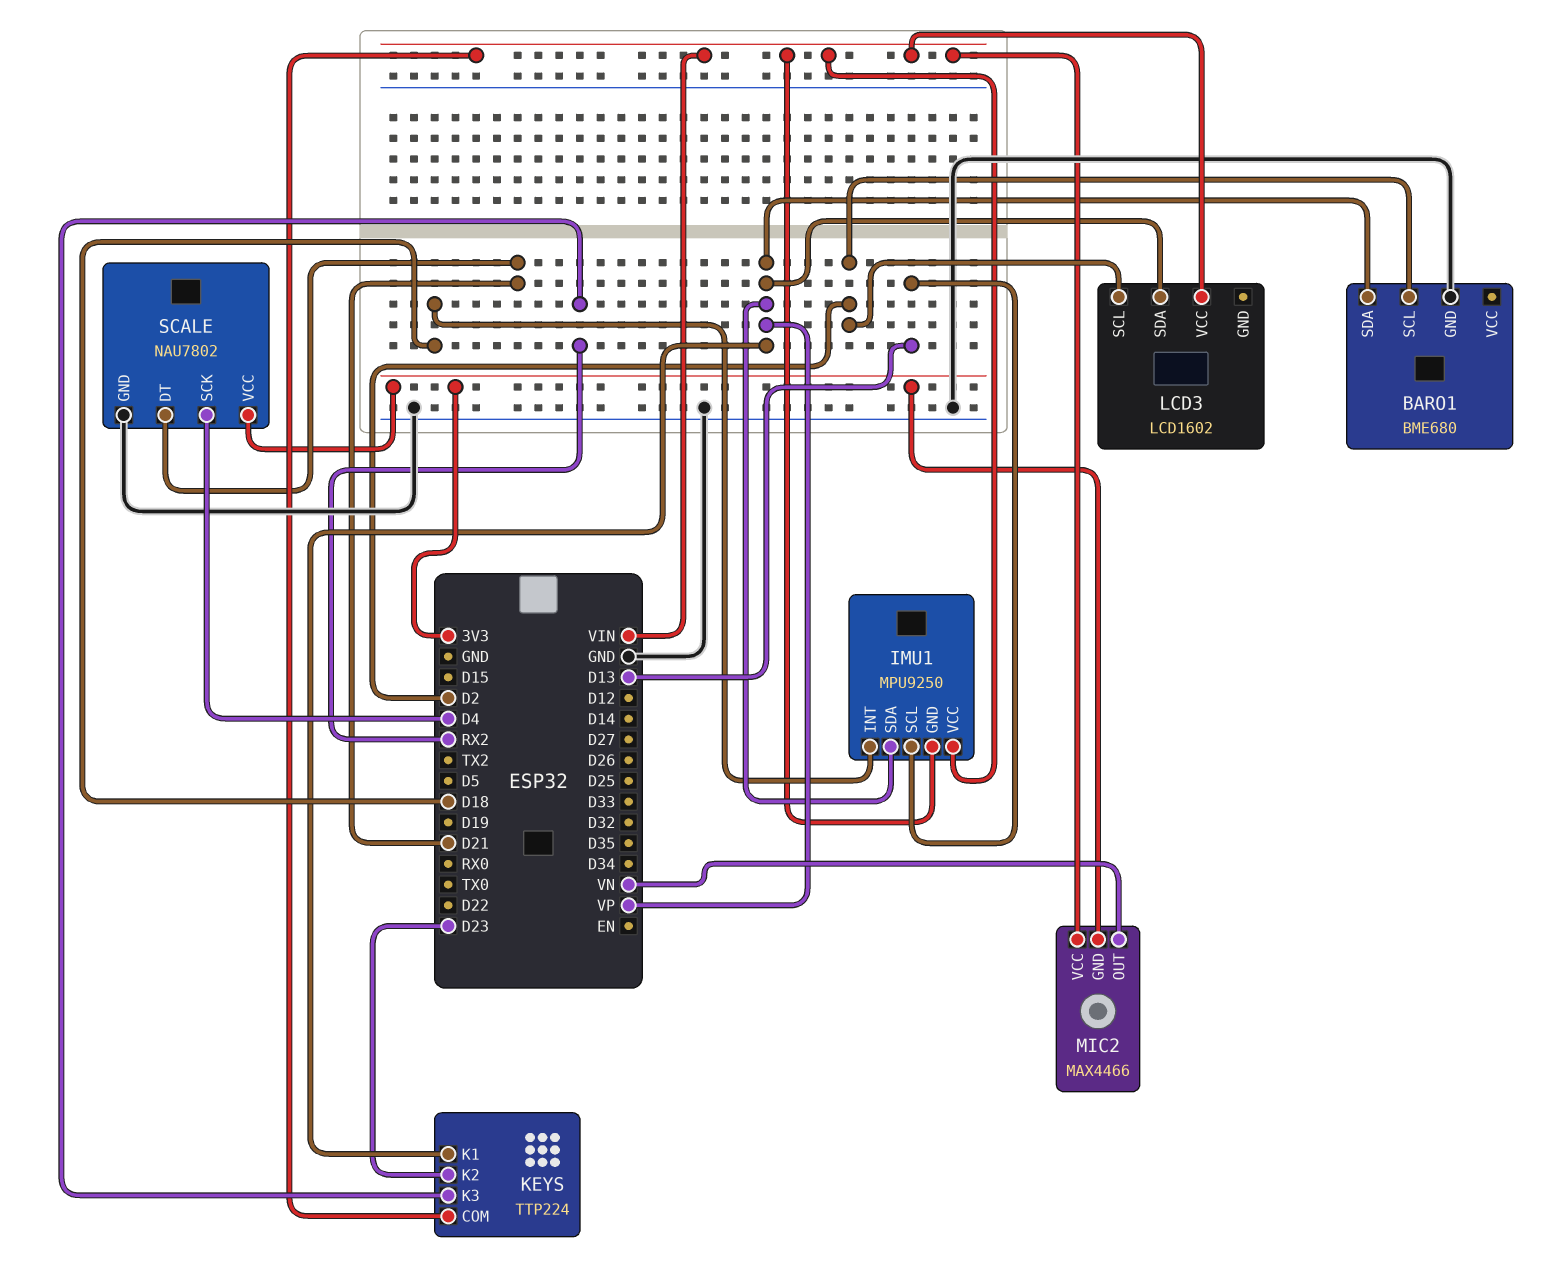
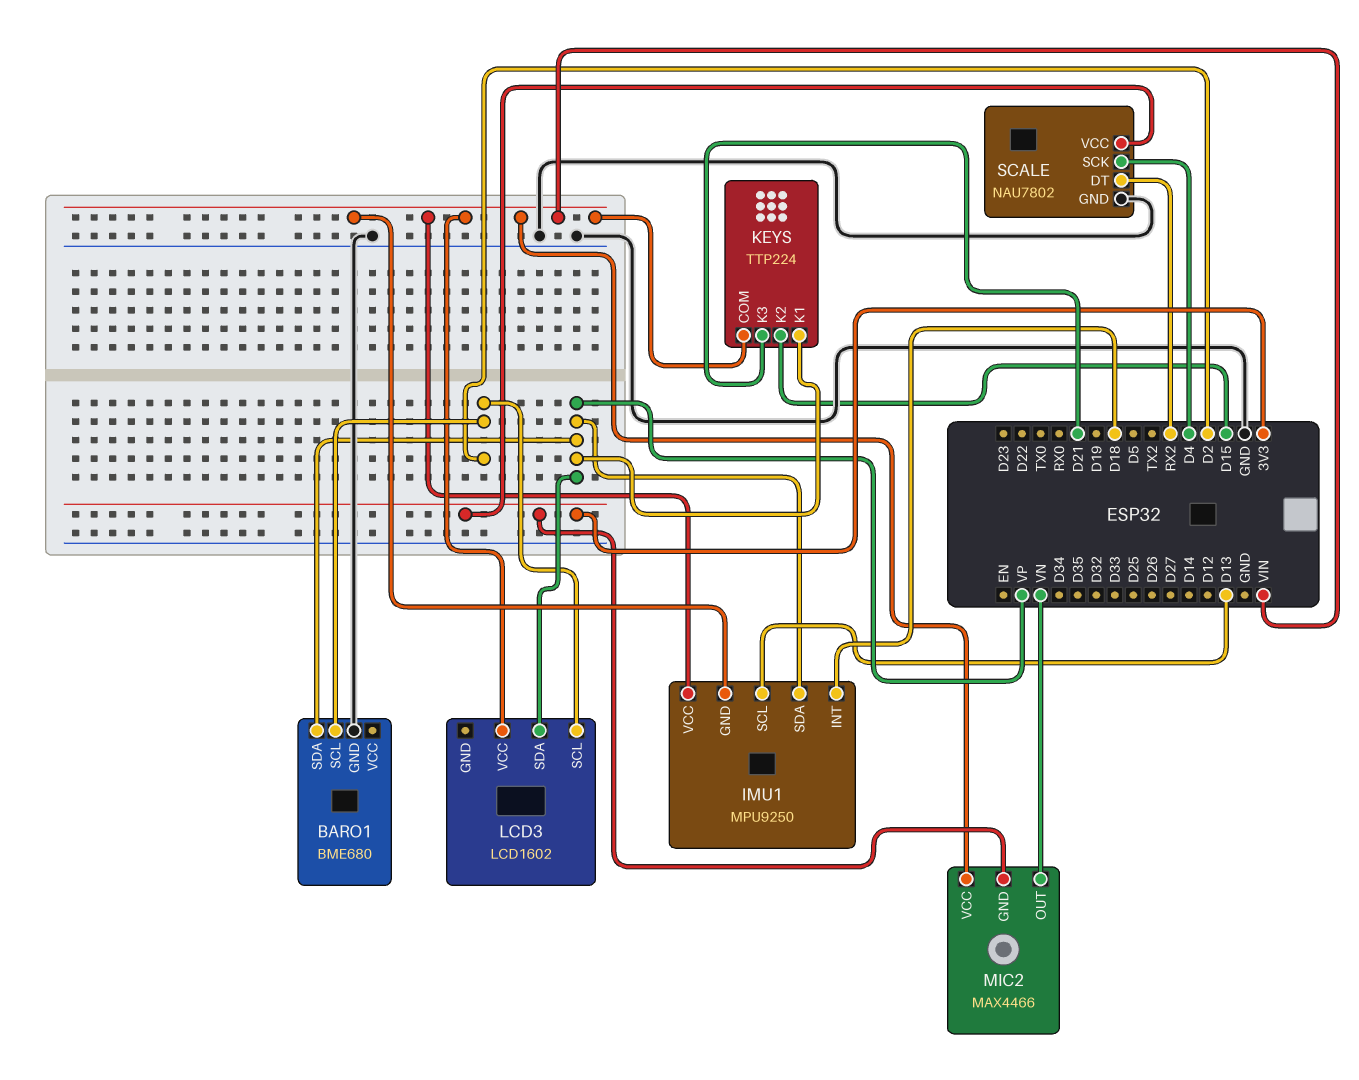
KEYS pin K2: D23 -> D15
KEYS pin K3: RX2 -> D21
SCALE pin DT: D21 -> RX2

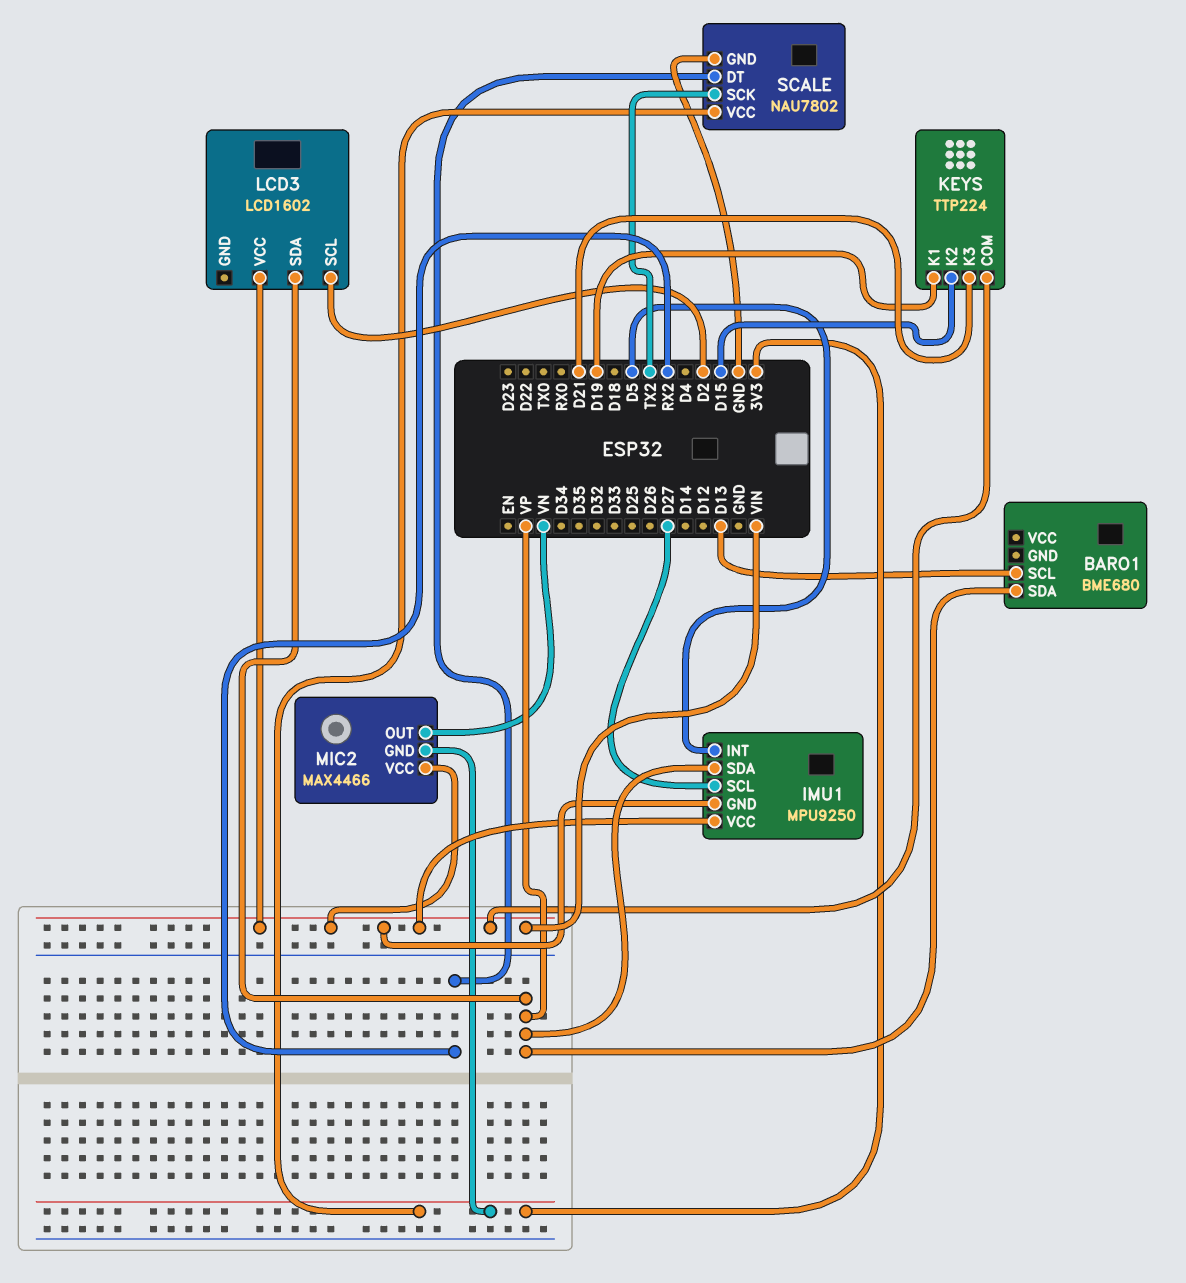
BARO1 pin GND: GND -> none
BARO1 pin SCL: D2 -> D13
IMU1 pin INT: D18 -> D5
IMU1 pin SCL: D13 -> D27
KEYS pin K1: VP -> D19
SCALE pin SCK: D4 -> TX2

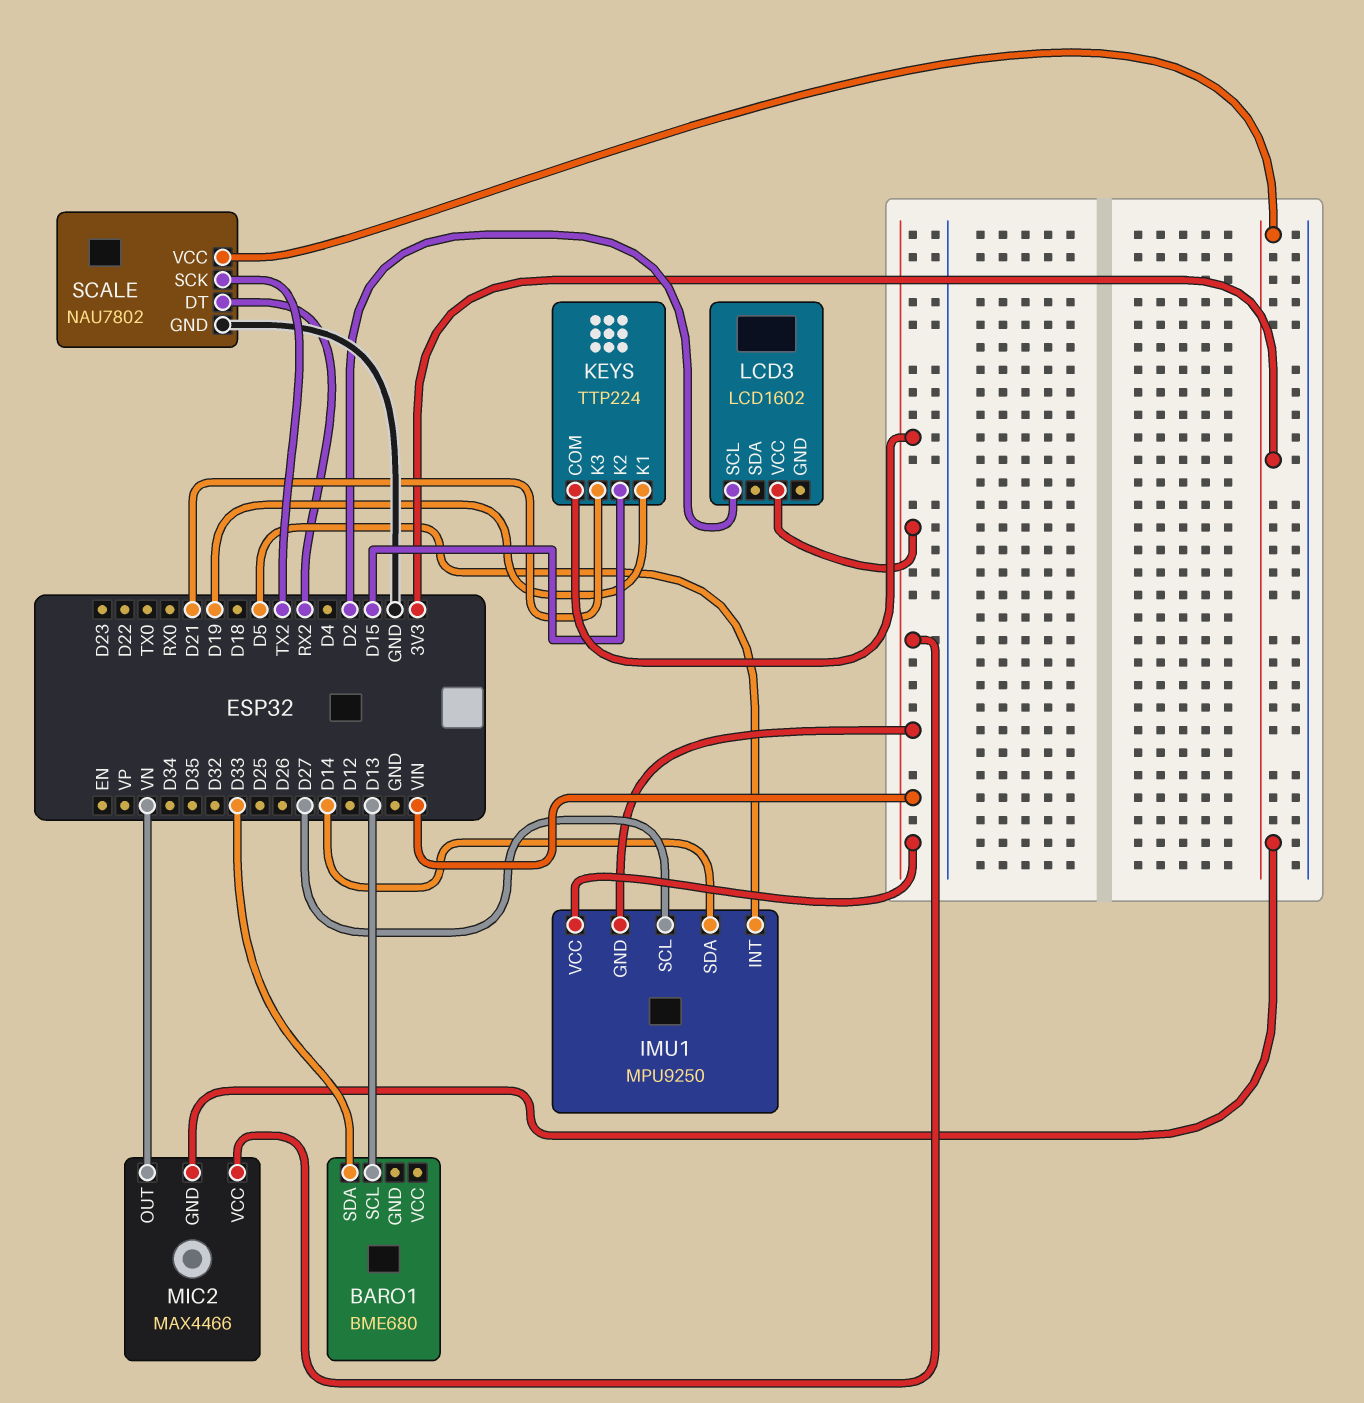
BARO1 pin SDA: VP -> D33
IMU1 pin SDA: VP -> D14
LCD3 pin SDA: VP -> none

